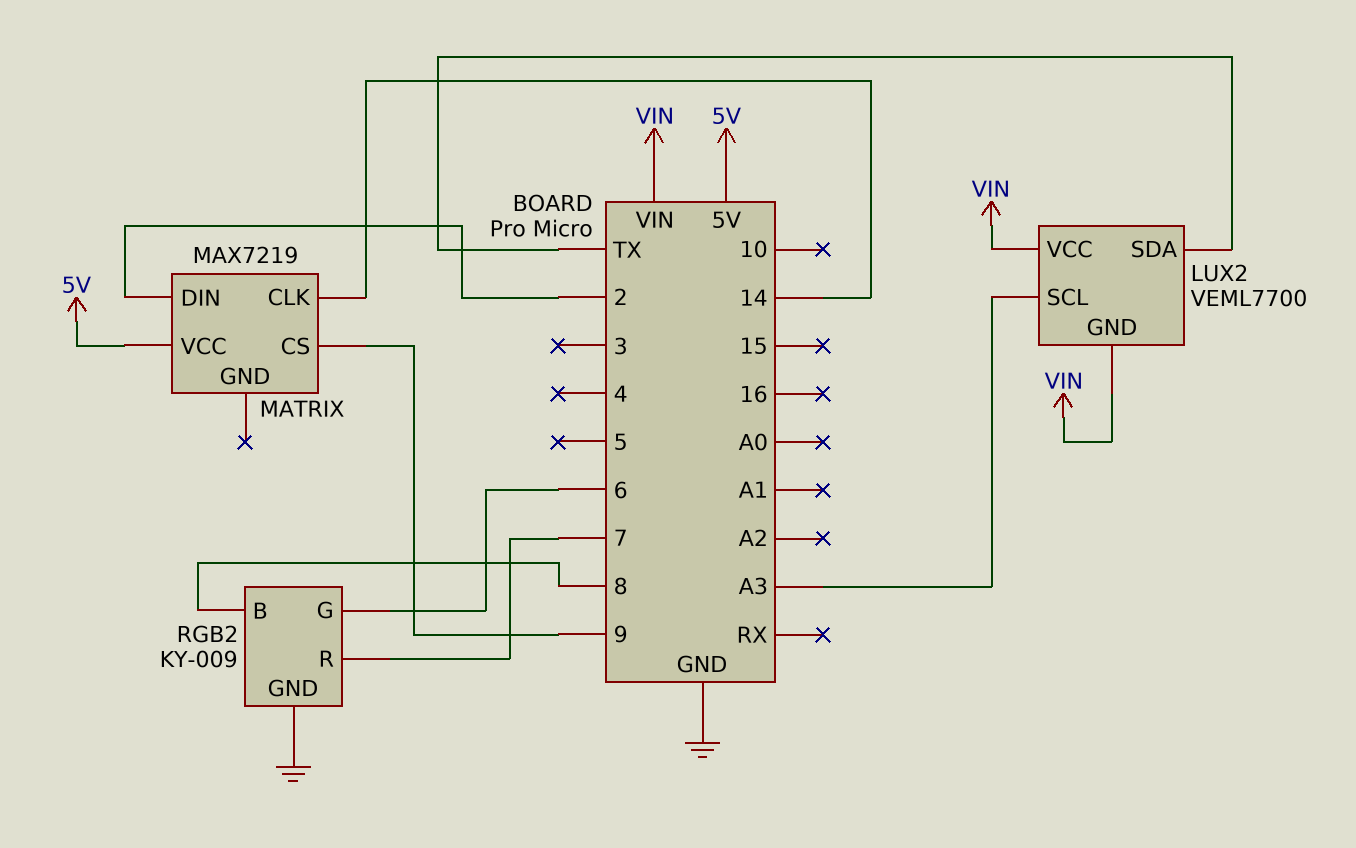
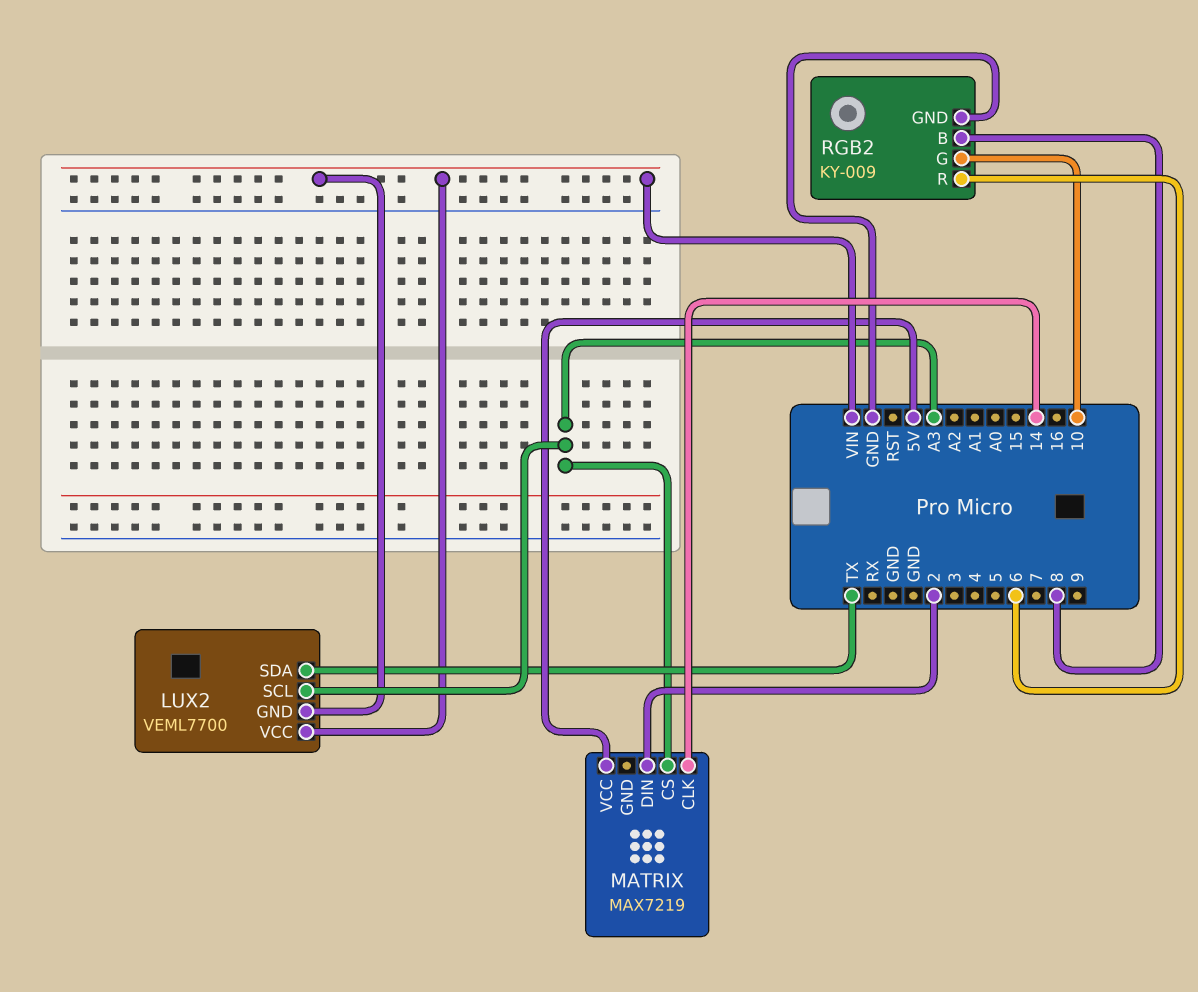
MATRIX pin CS: 9 -> A3
RGB2 pin G: 6 -> 10
RGB2 pin R: 7 -> 6

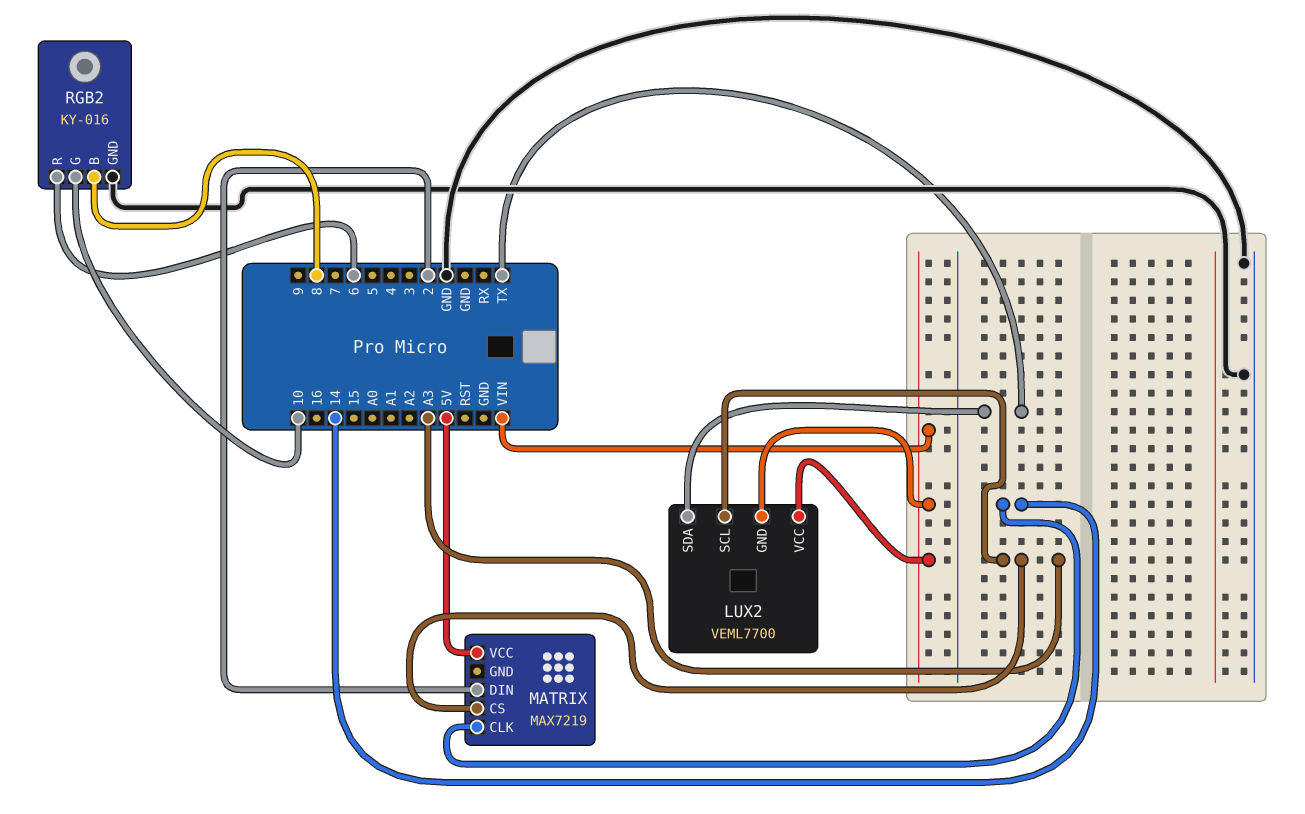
RGB2: KY-009 -> KY-016

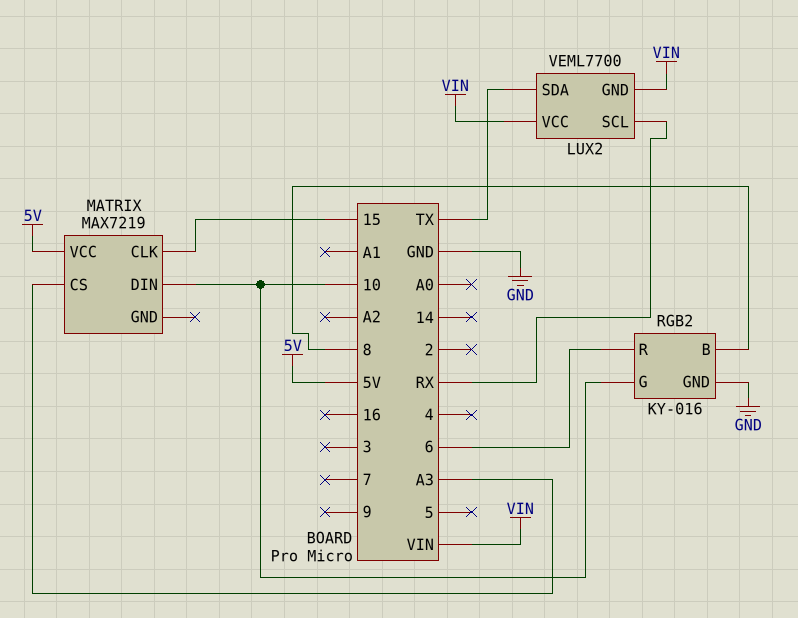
LUX2 pin SCL: A3 -> RX
MATRIX pin CLK: 14 -> 15
MATRIX pin DIN: 2 -> 10

